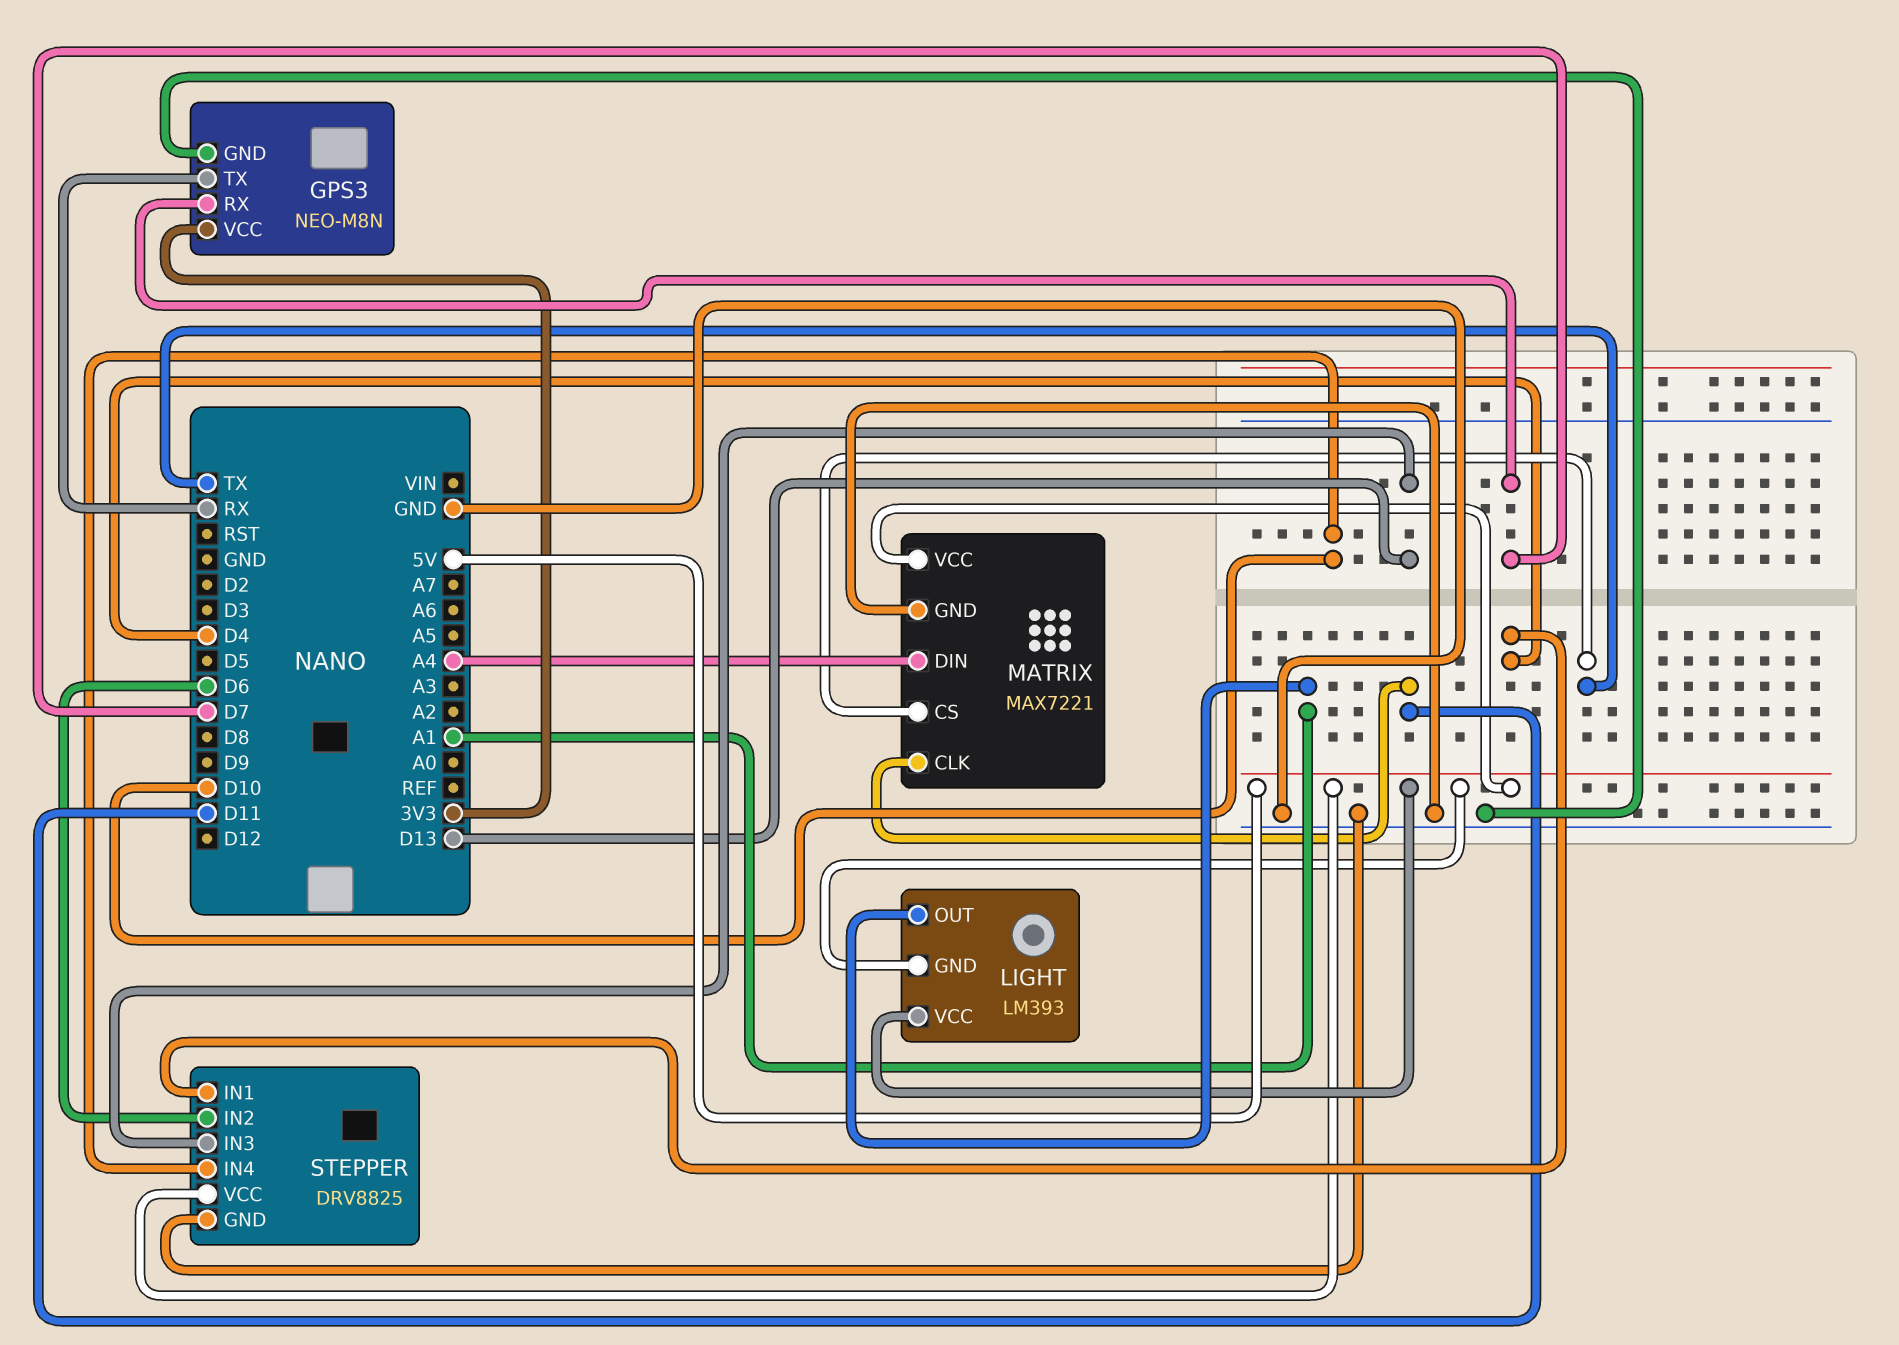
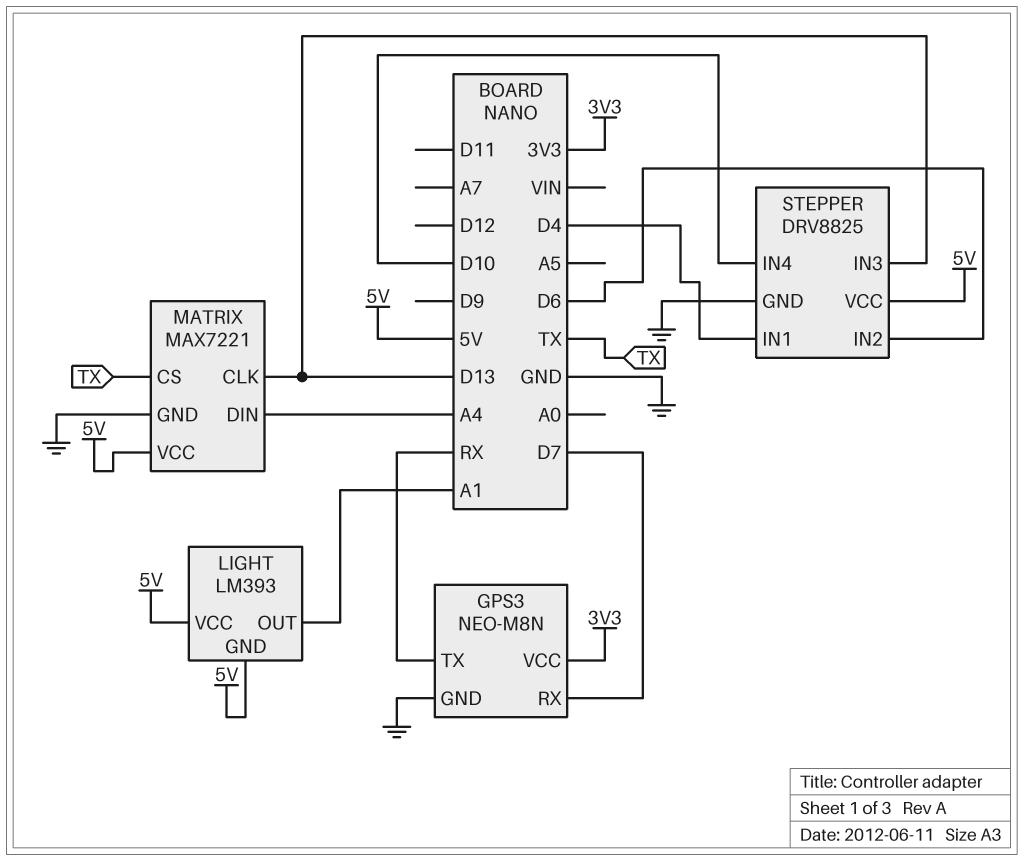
MATRIX pin CLK: D11 -> D13

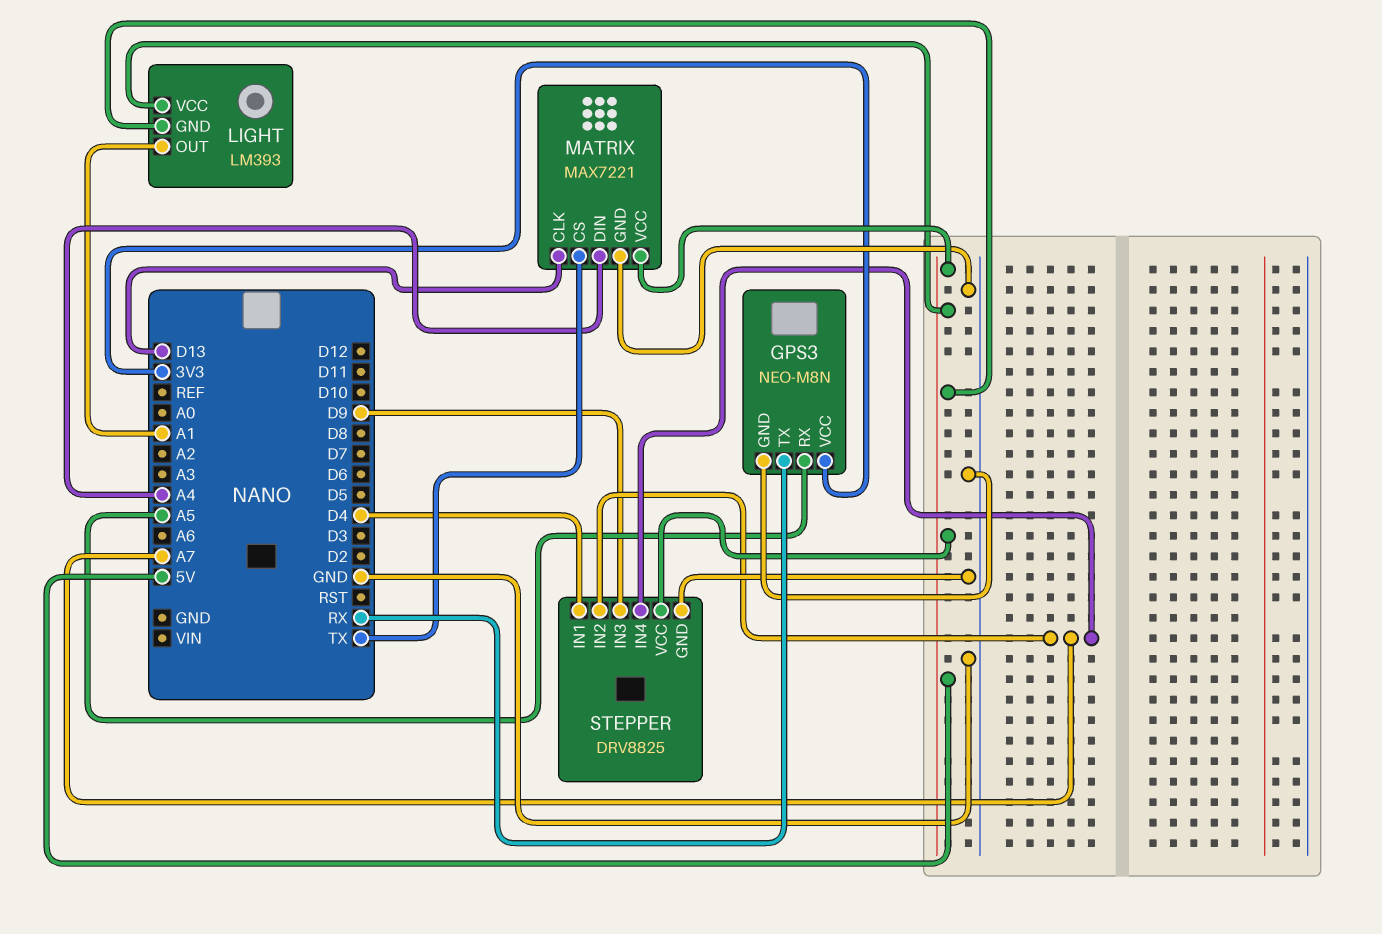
GPS3 pin RX: D7 -> A5
STEPPER pin IN2: D6 -> A7
STEPPER pin IN3: D13 -> D9
STEPPER pin IN4: D10 -> A7

